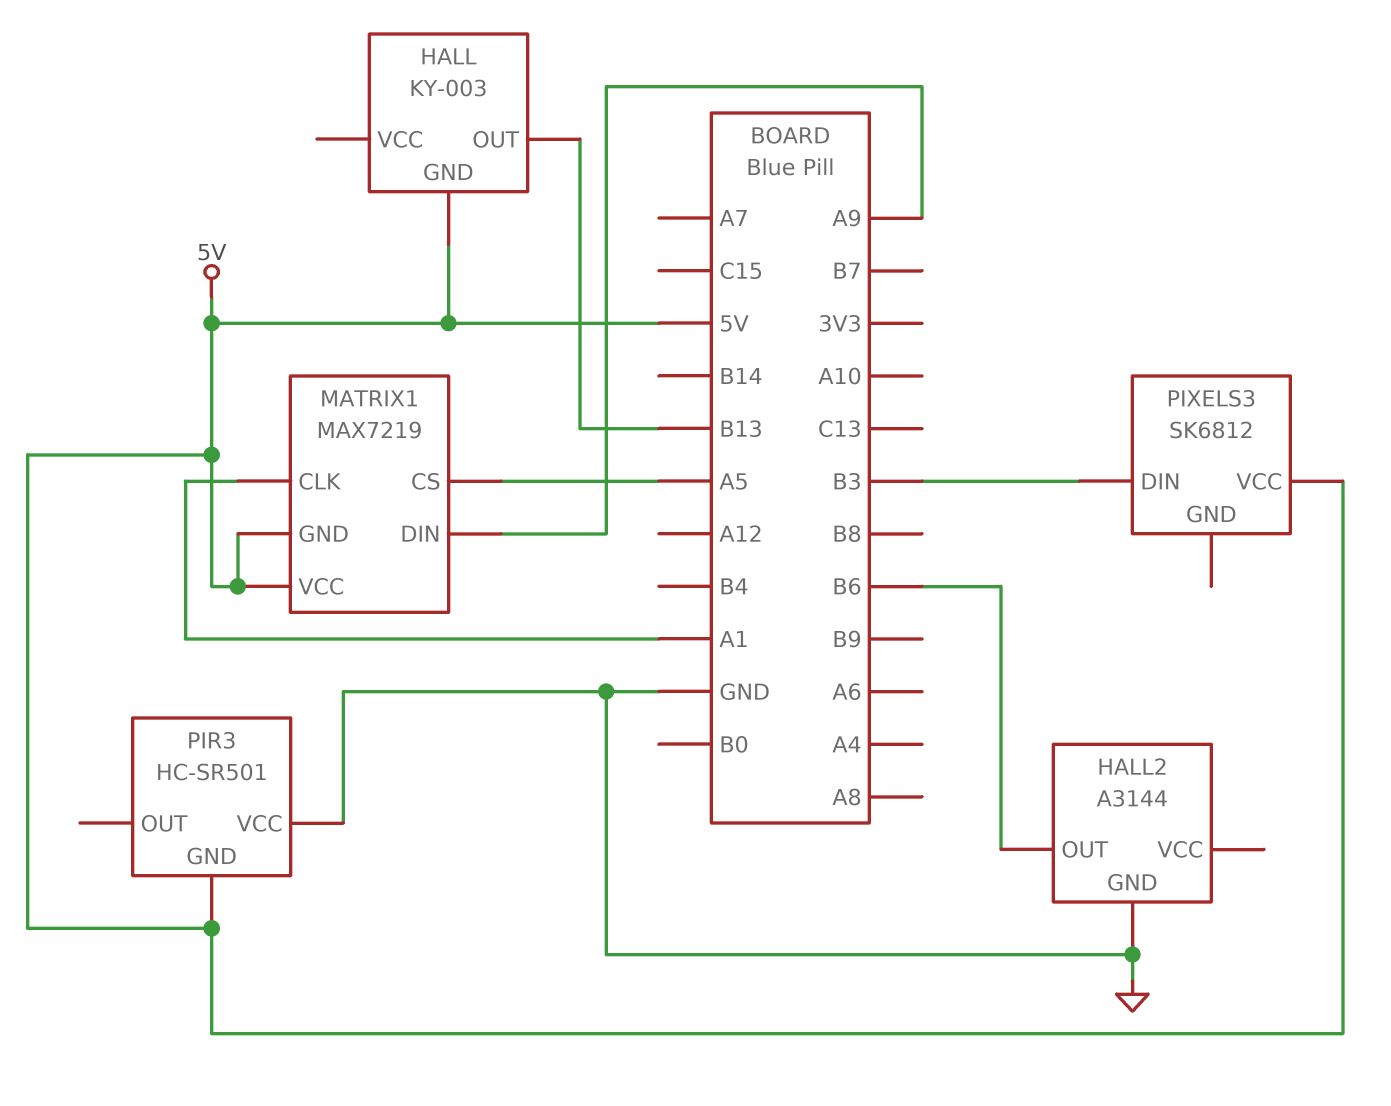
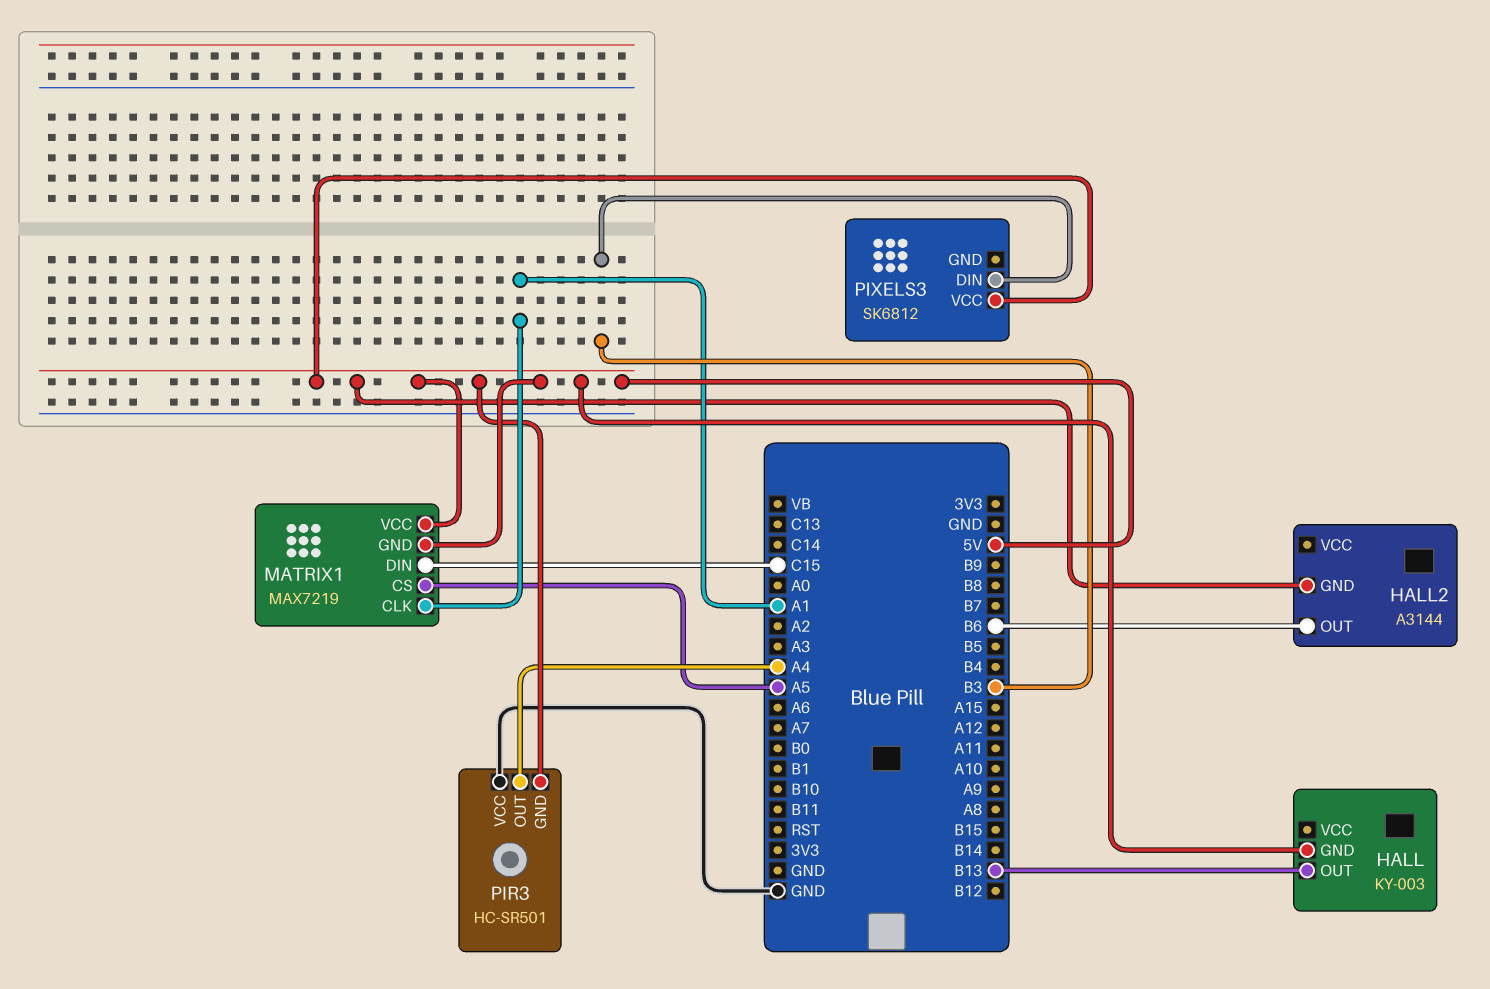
HALL2 pin GND: GND -> 5V
MATRIX1 pin DIN: A9 -> C15
PIR3 pin OUT: none -> A4

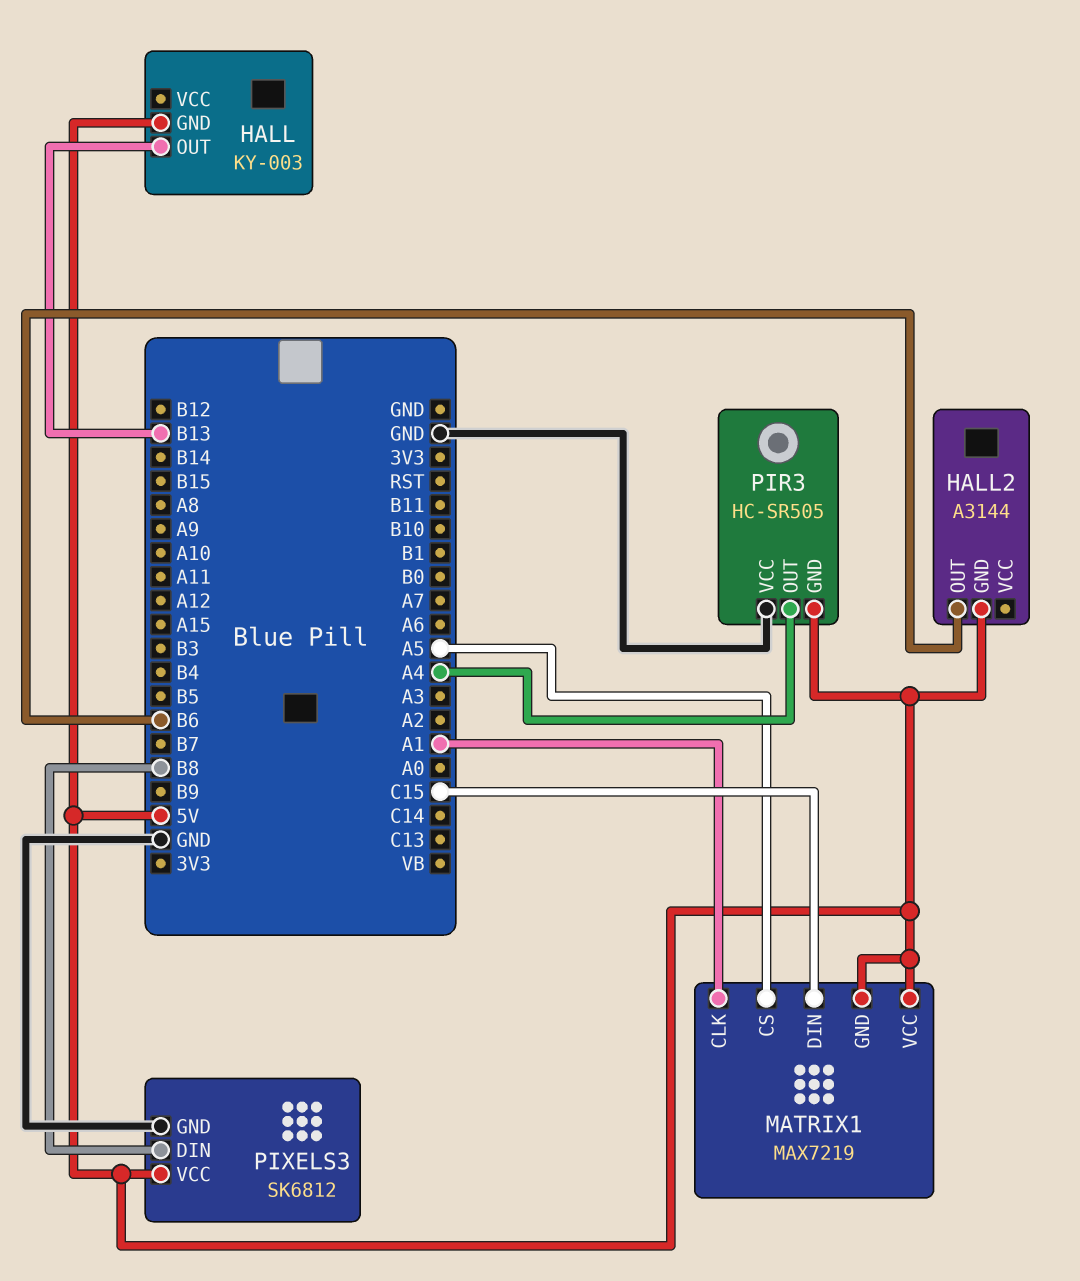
PIR3: HC-SR501 -> HC-SR505
PIXELS3 pin DIN: B3 -> B8
PIXELS3 pin GND: none -> GND

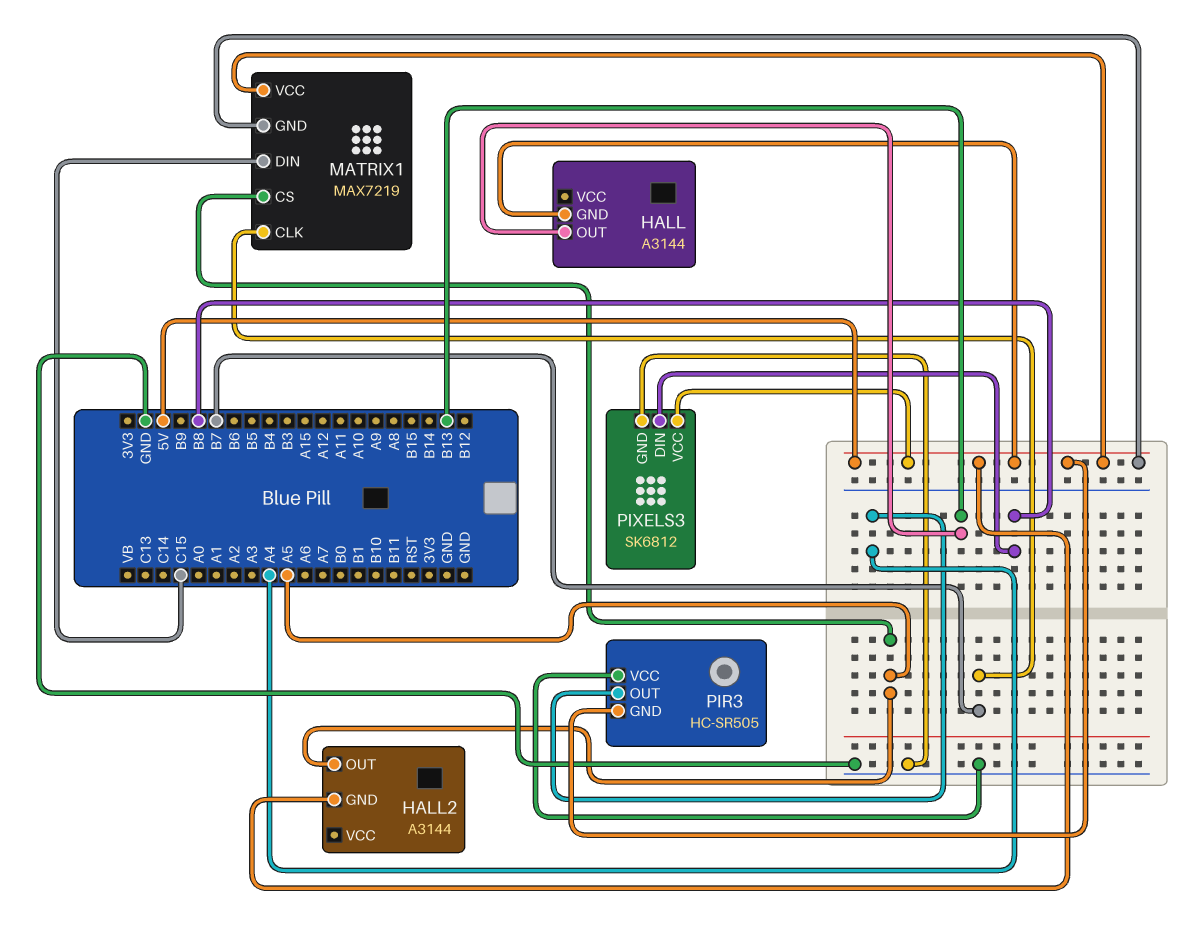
HALL: KY-003 -> A3144
HALL2 pin OUT: B6 -> A5
MATRIX1 pin CLK: A1 -> B7

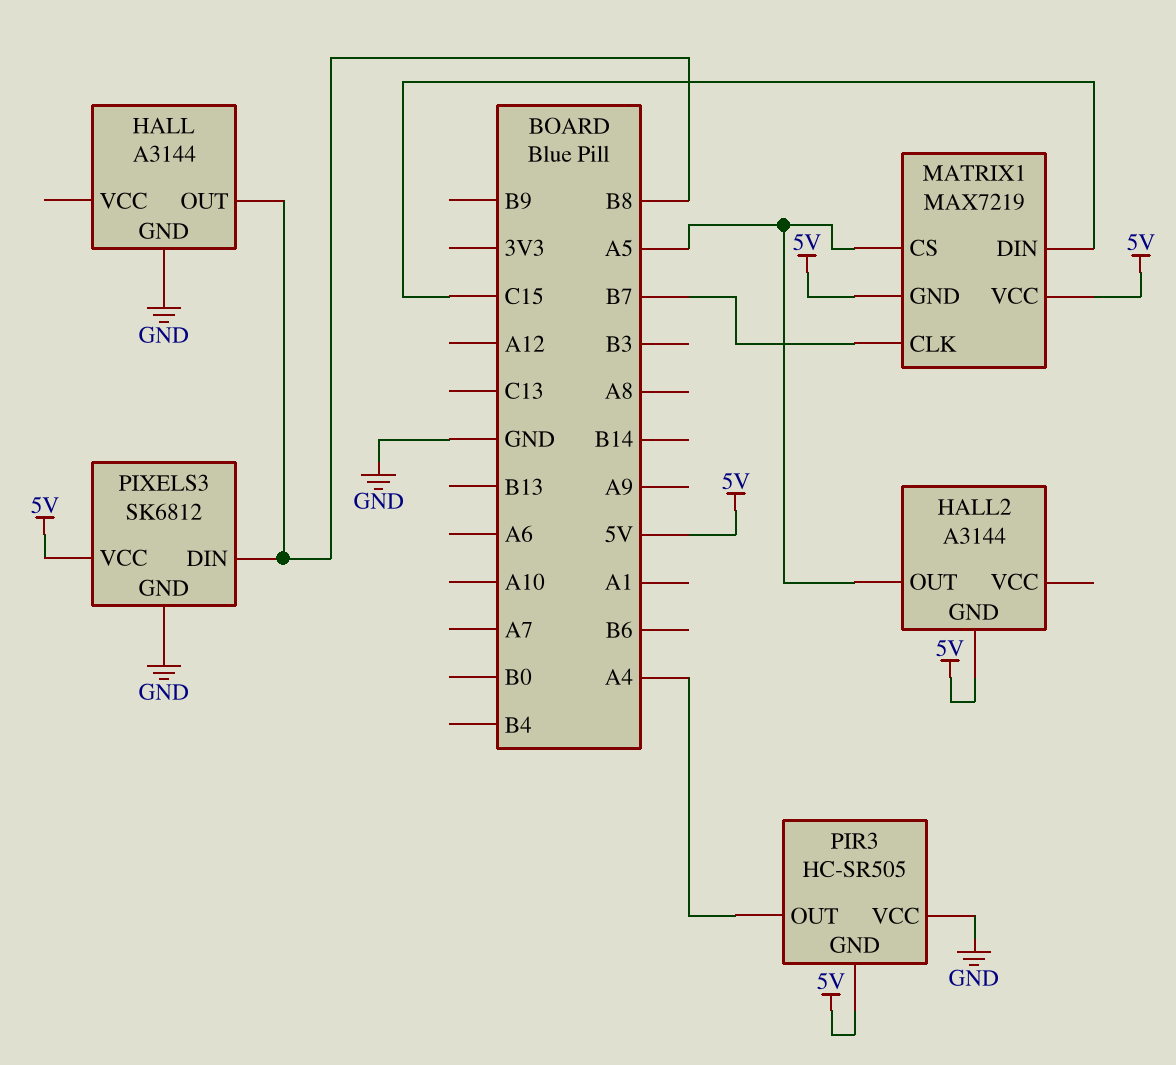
HALL pin GND: 5V -> GND
HALL pin OUT: B13 -> B8

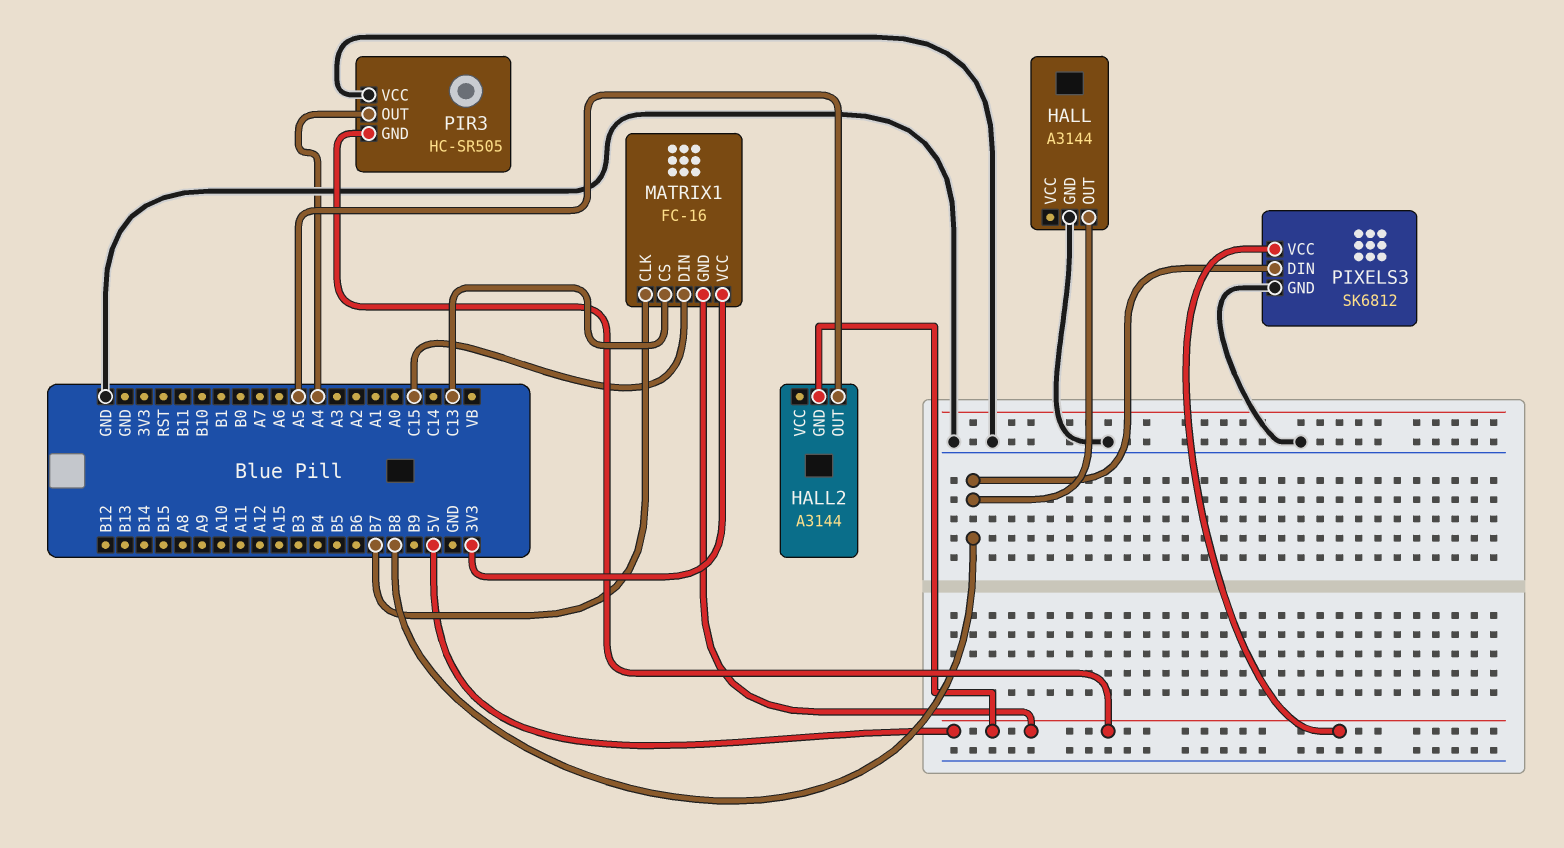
MATRIX1: MAX7219 -> FC-16
MATRIX1 pin CS: A5 -> C13
MATRIX1 pin VCC: 5V -> 3V3

